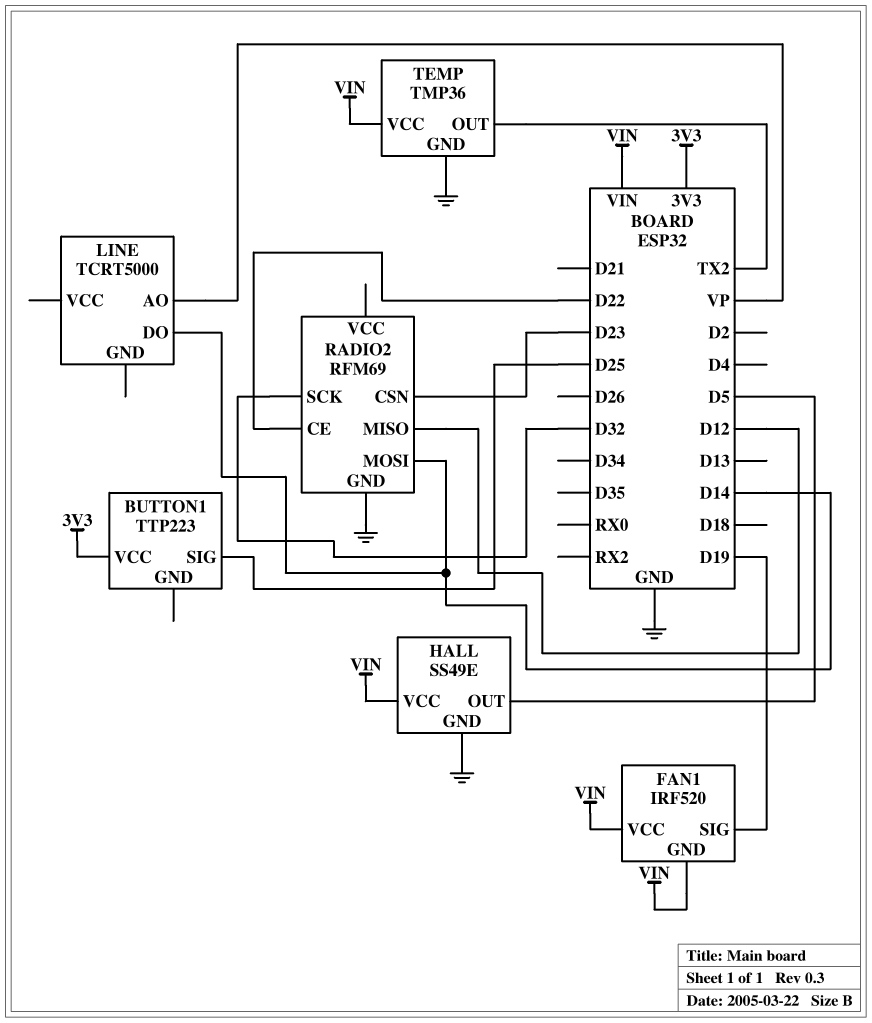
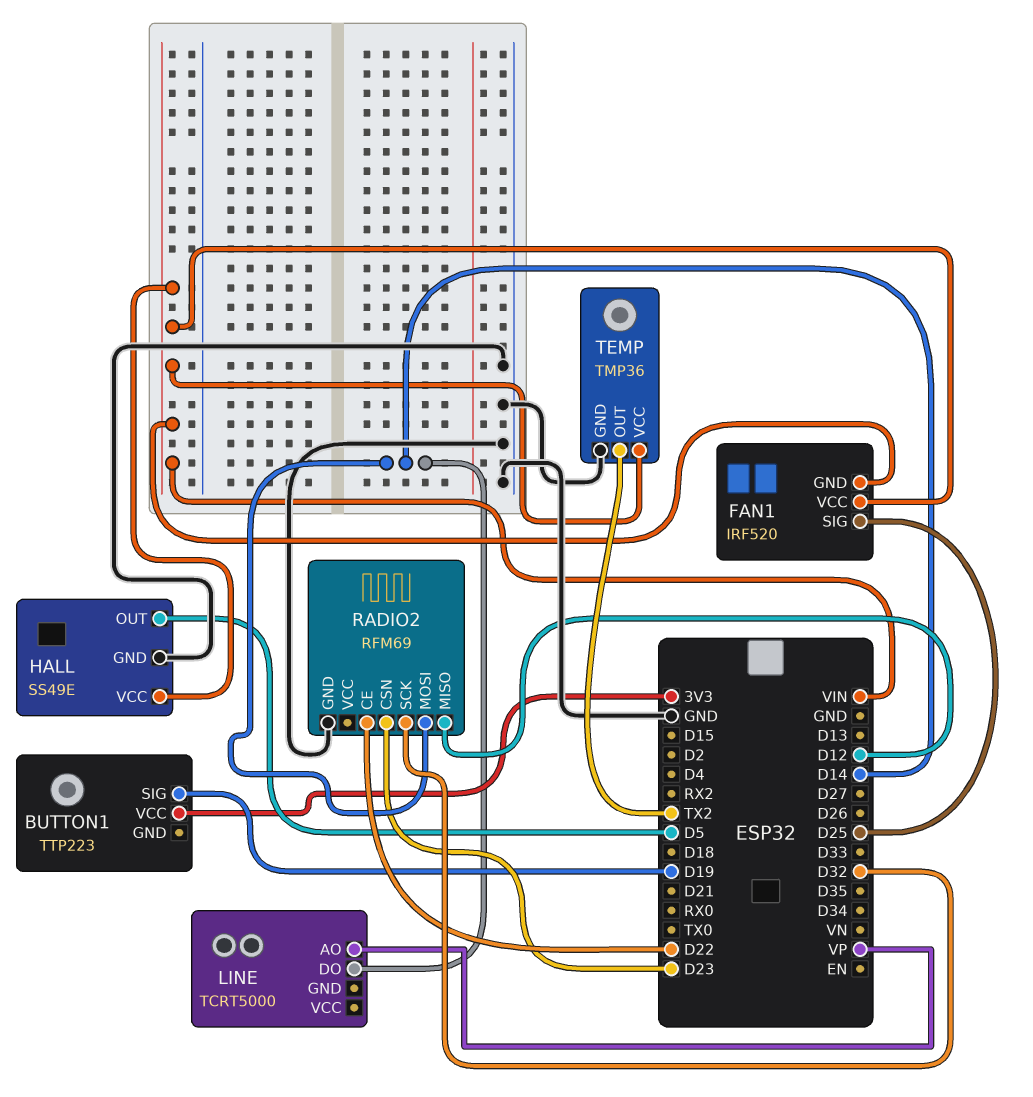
BUTTON1 pin SIG: D25 -> D19
FAN1 pin SIG: D19 -> D25

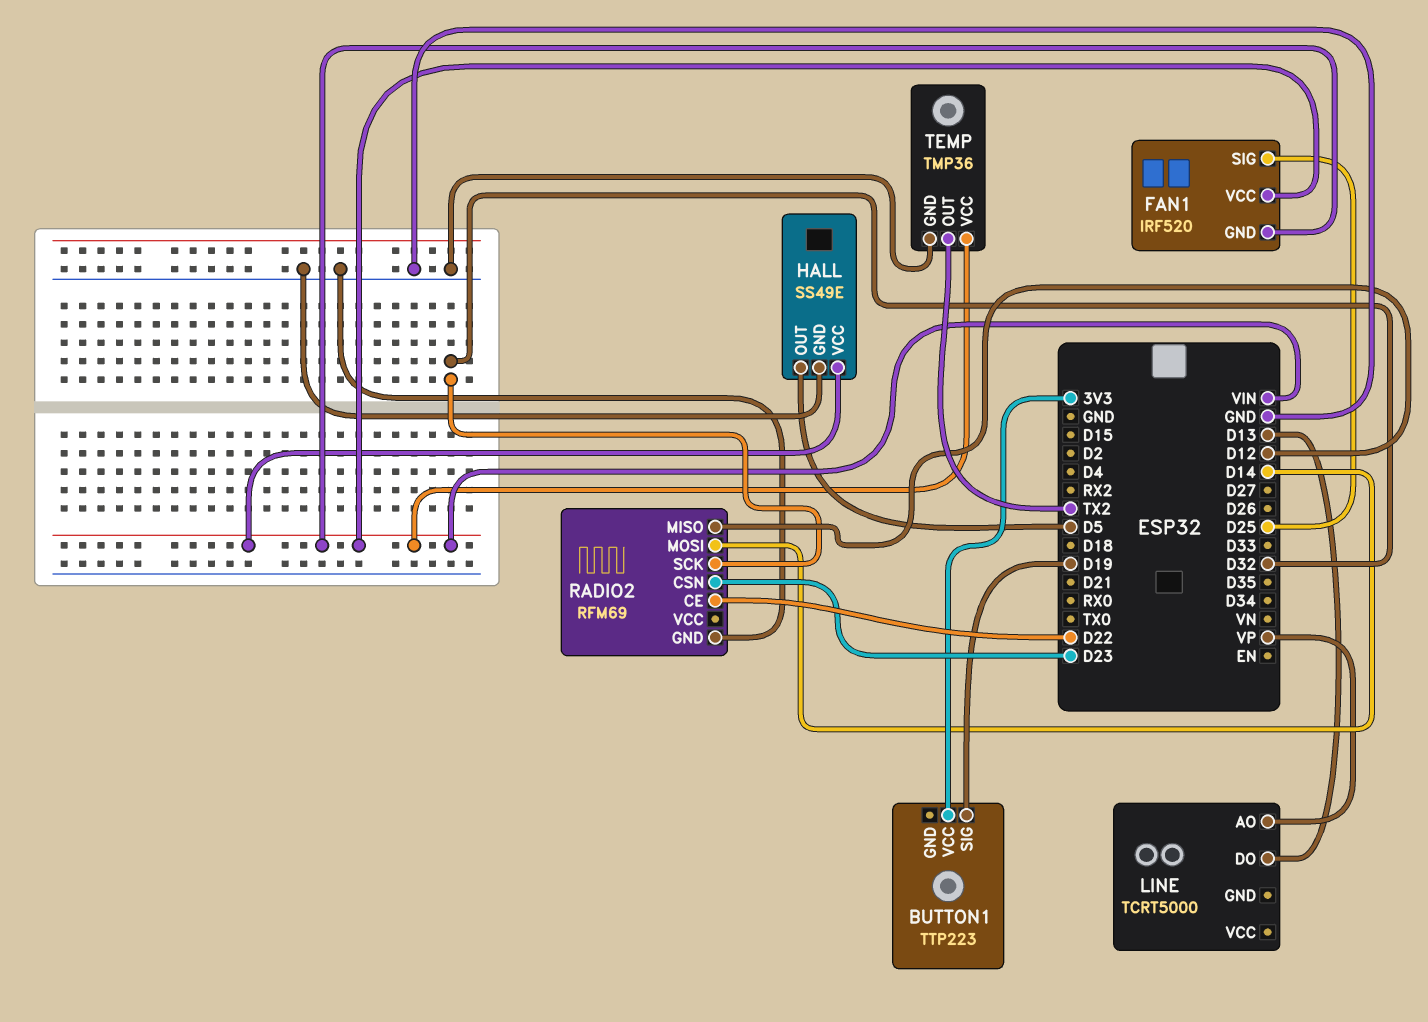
LINE pin DO: D14 -> D13

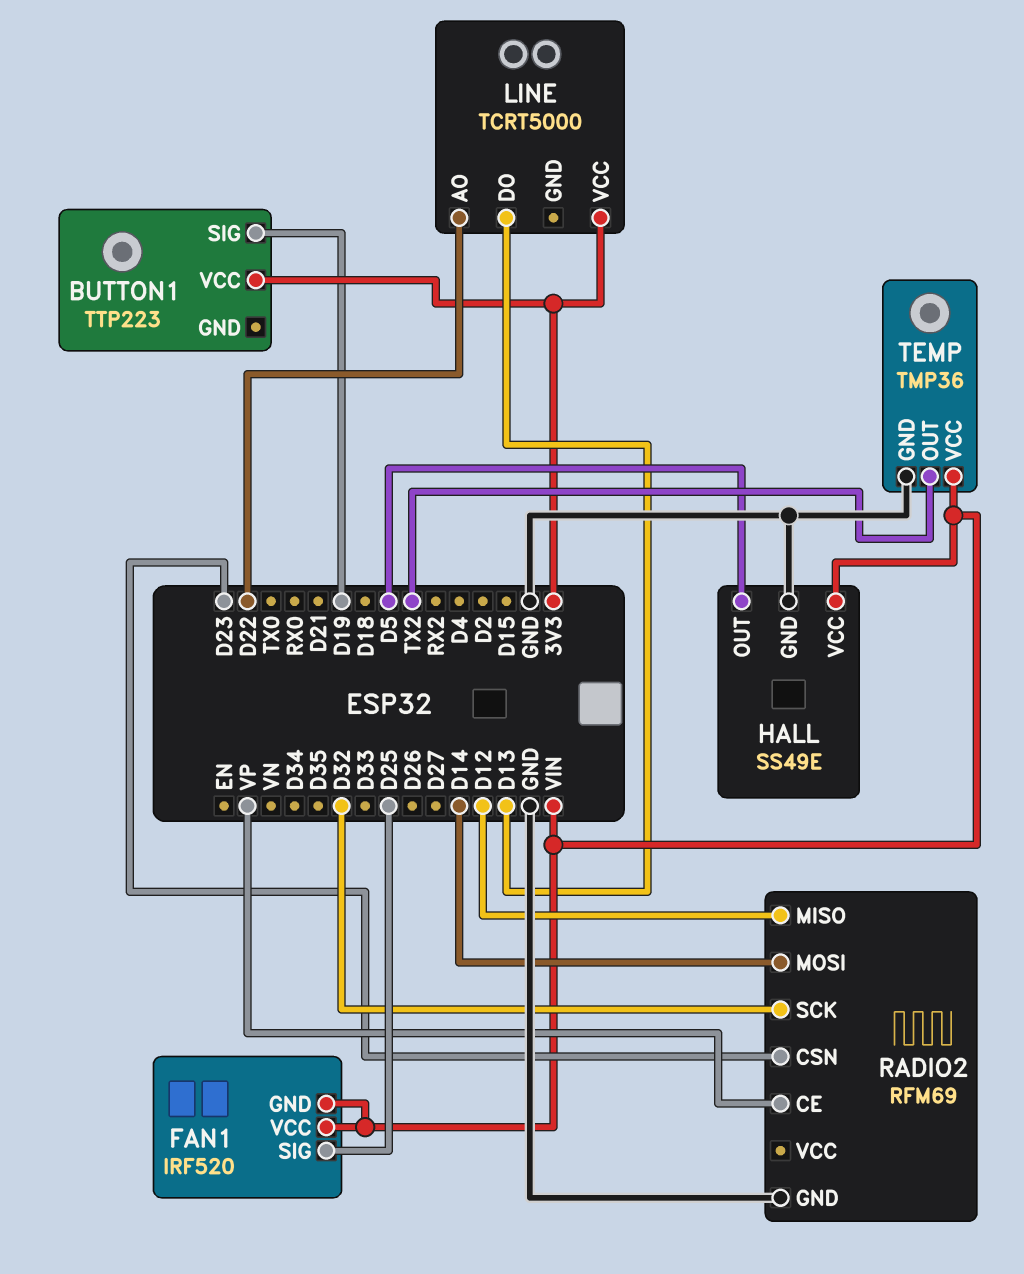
LINE pin AO: VP -> D22
LINE pin VCC: none -> 3V3
RADIO2 pin CE: D22 -> VP

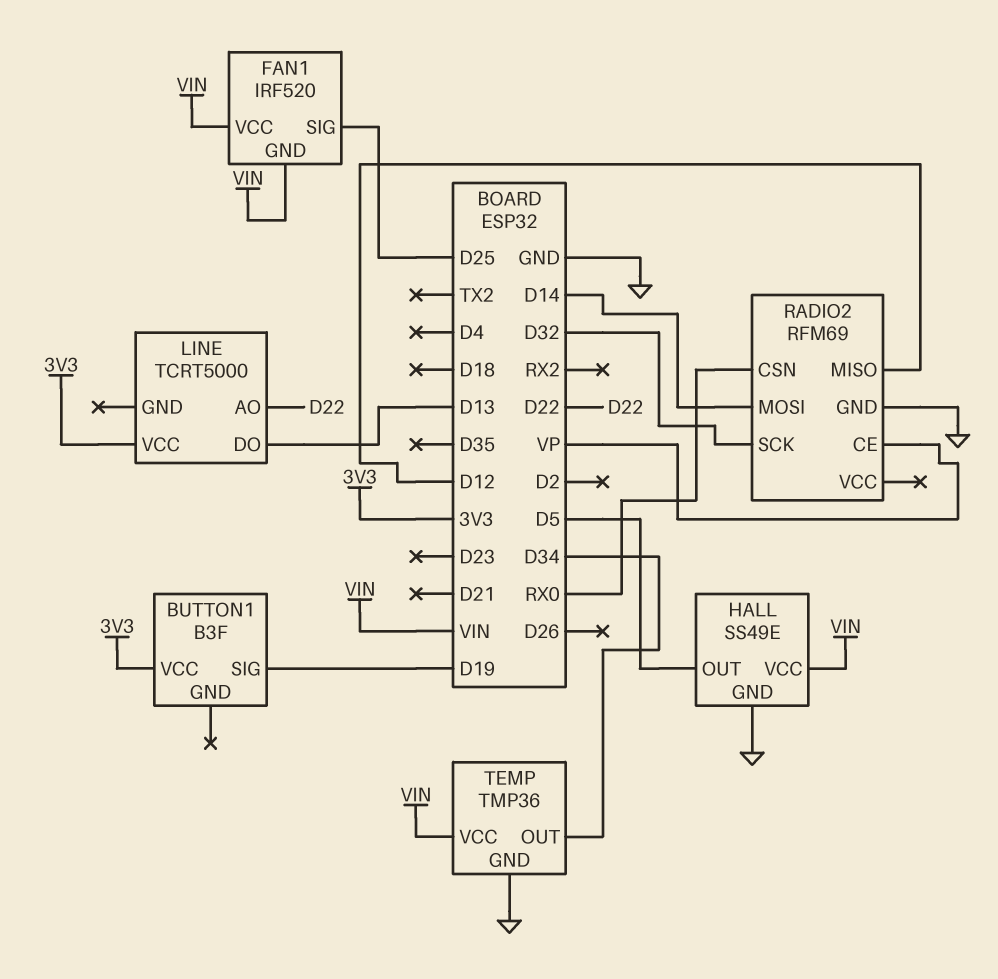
BUTTON1: TTP223 -> B3F
RADIO2 pin CSN: D23 -> RX0
TEMP pin OUT: TX2 -> D34

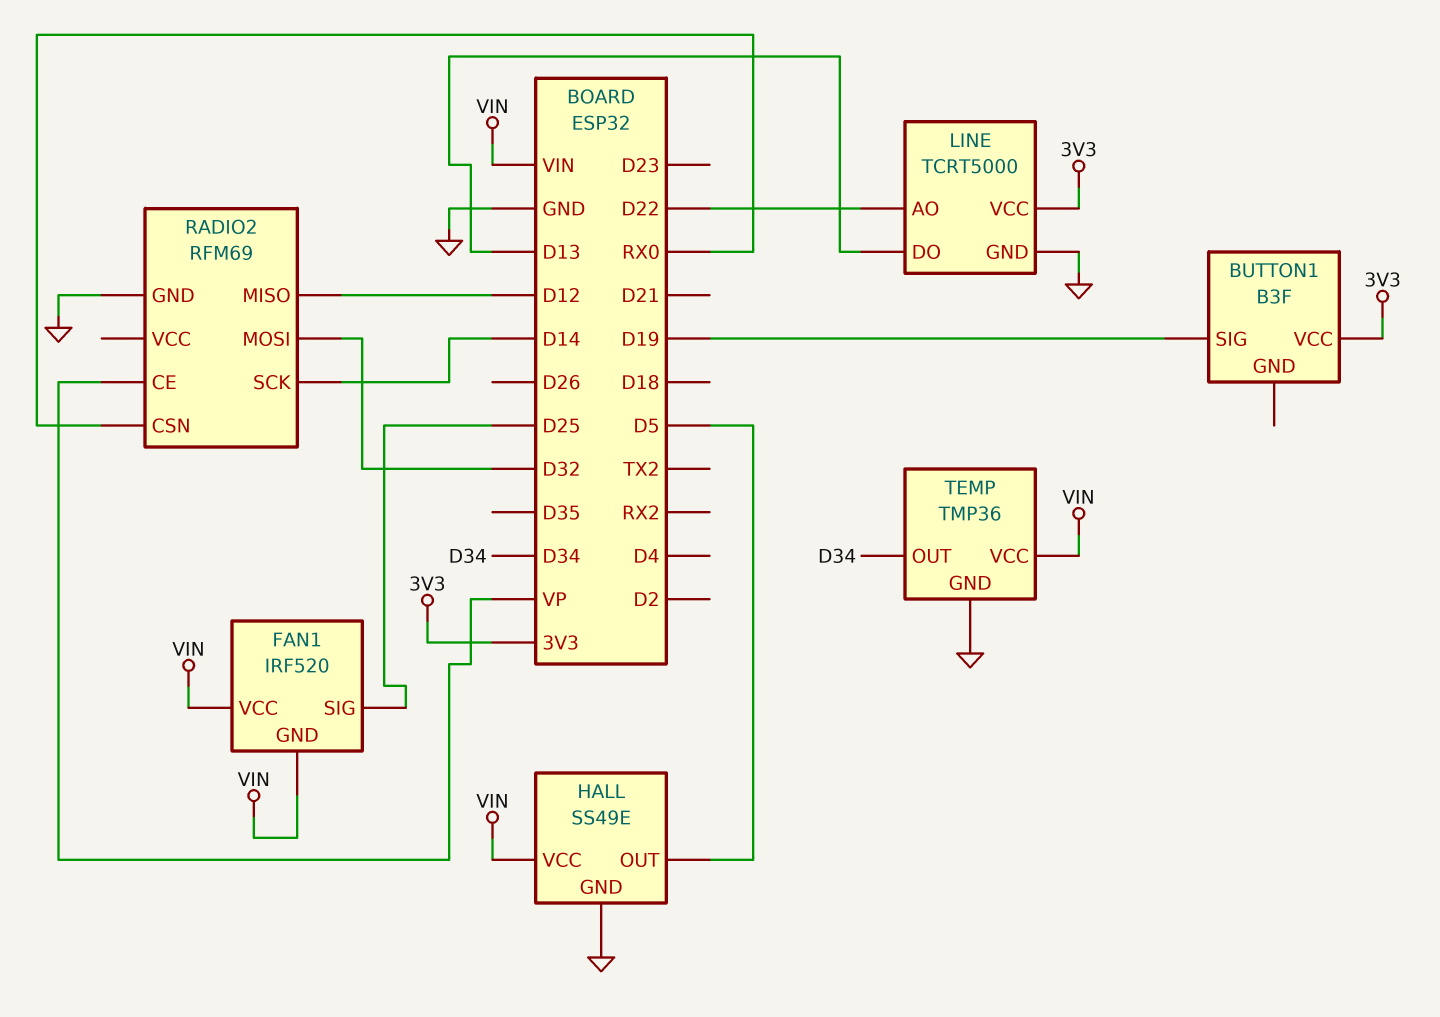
LINE pin GND: none -> GND
RADIO2 pin MOSI: D14 -> D32
RADIO2 pin SCK: D32 -> D14

